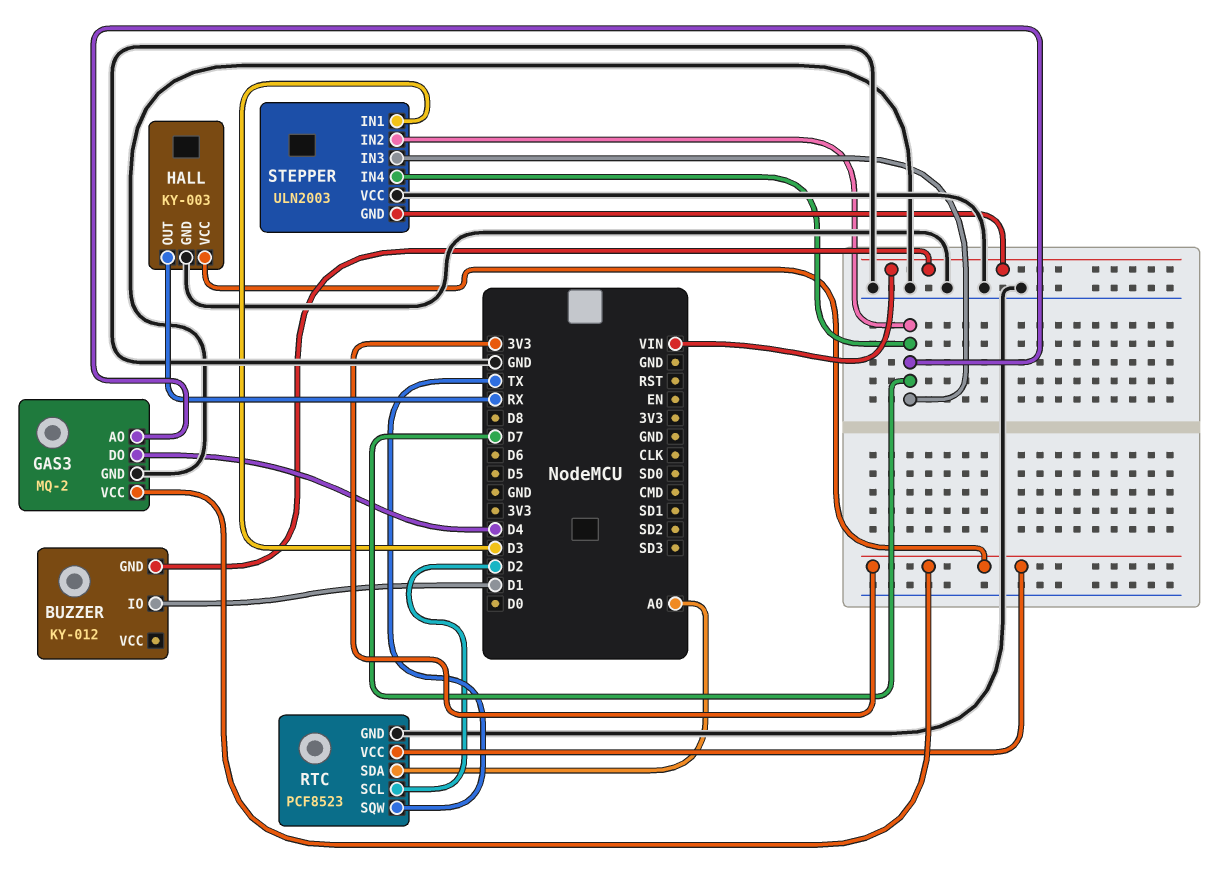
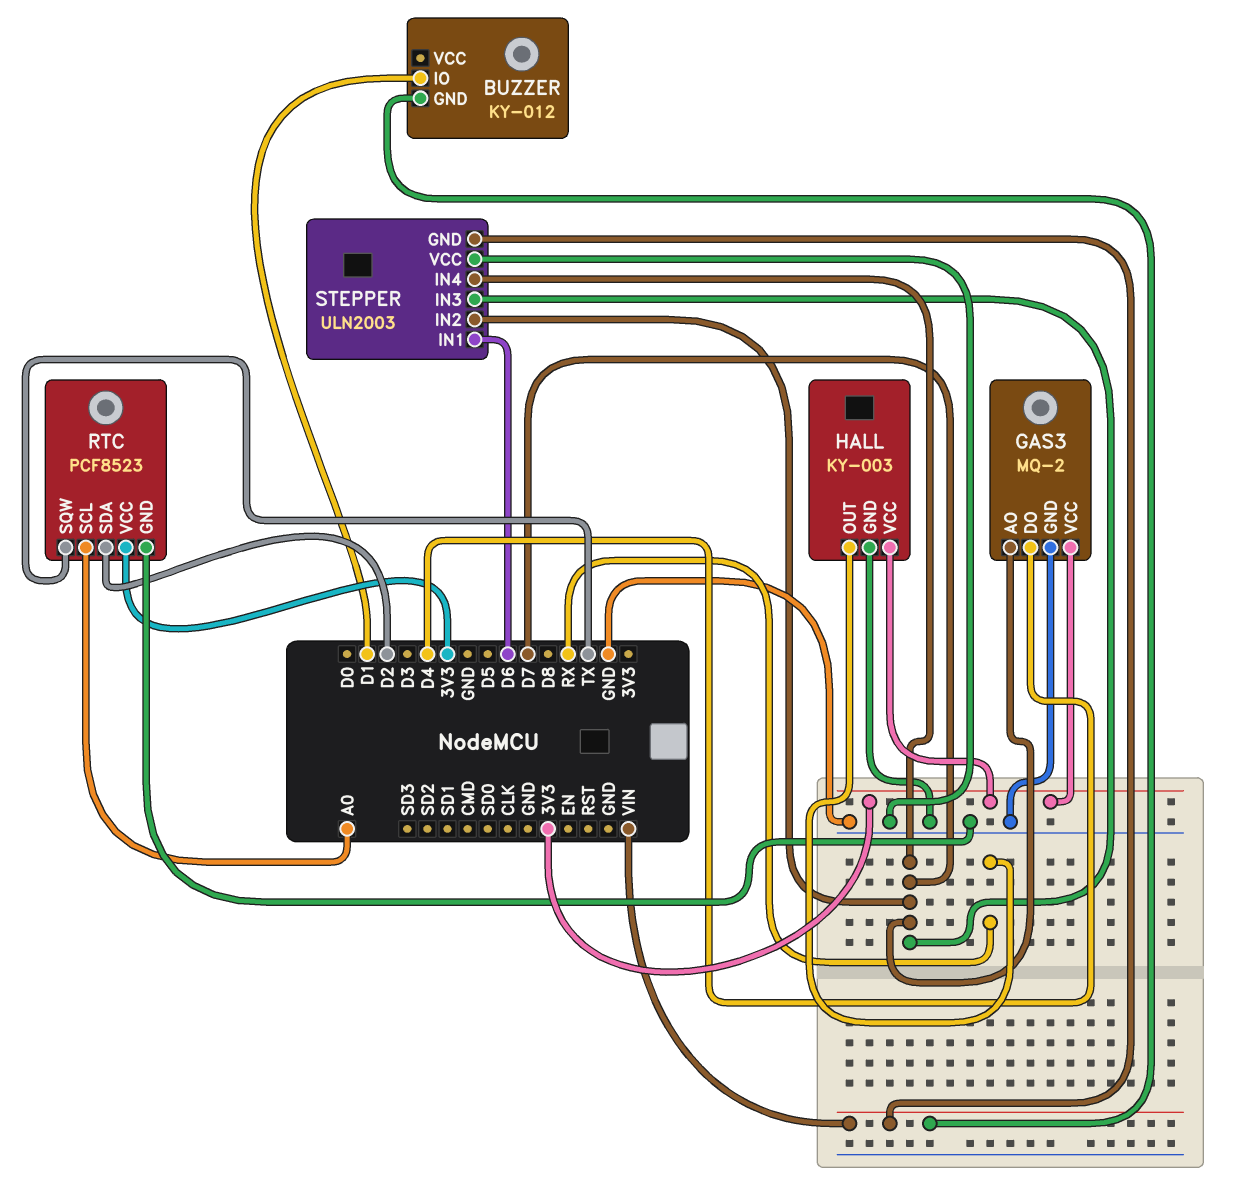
RTC pin SCL: D2 -> A0
RTC pin SDA: A0 -> D2
STEPPER pin IN1: D3 -> D6

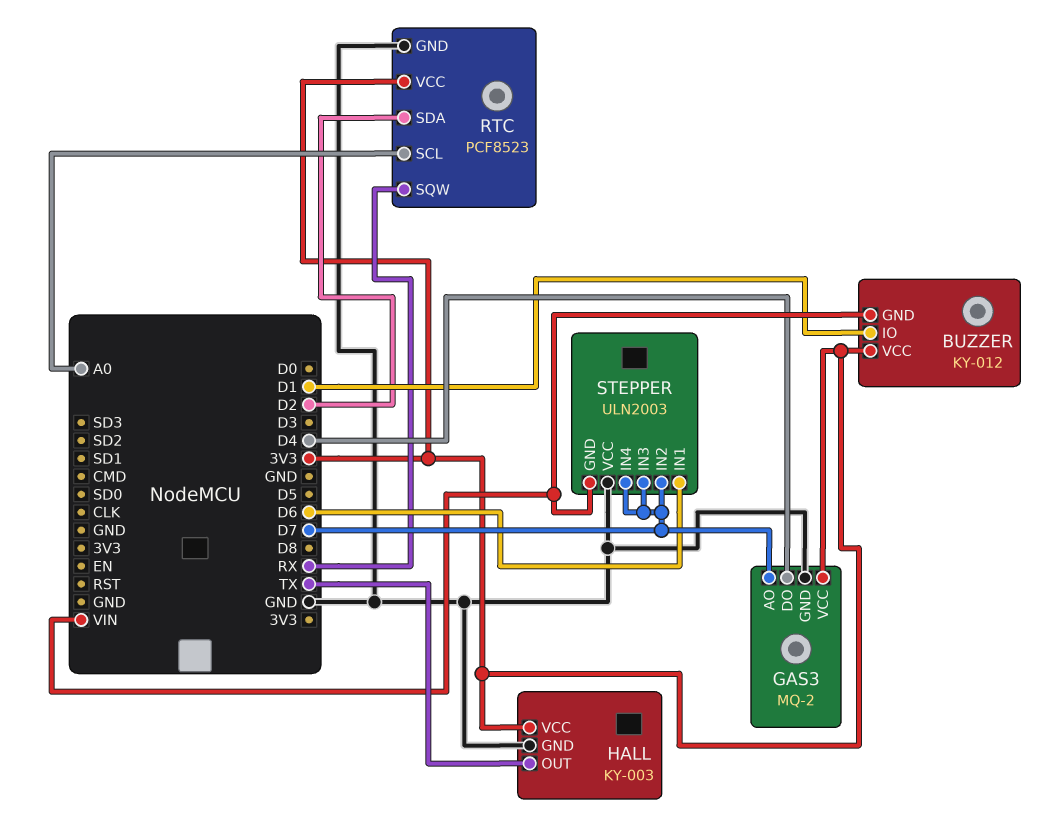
BUZZER pin VCC: none -> 3V3
HALL pin OUT: RX -> TX
RTC pin SQW: TX -> RX

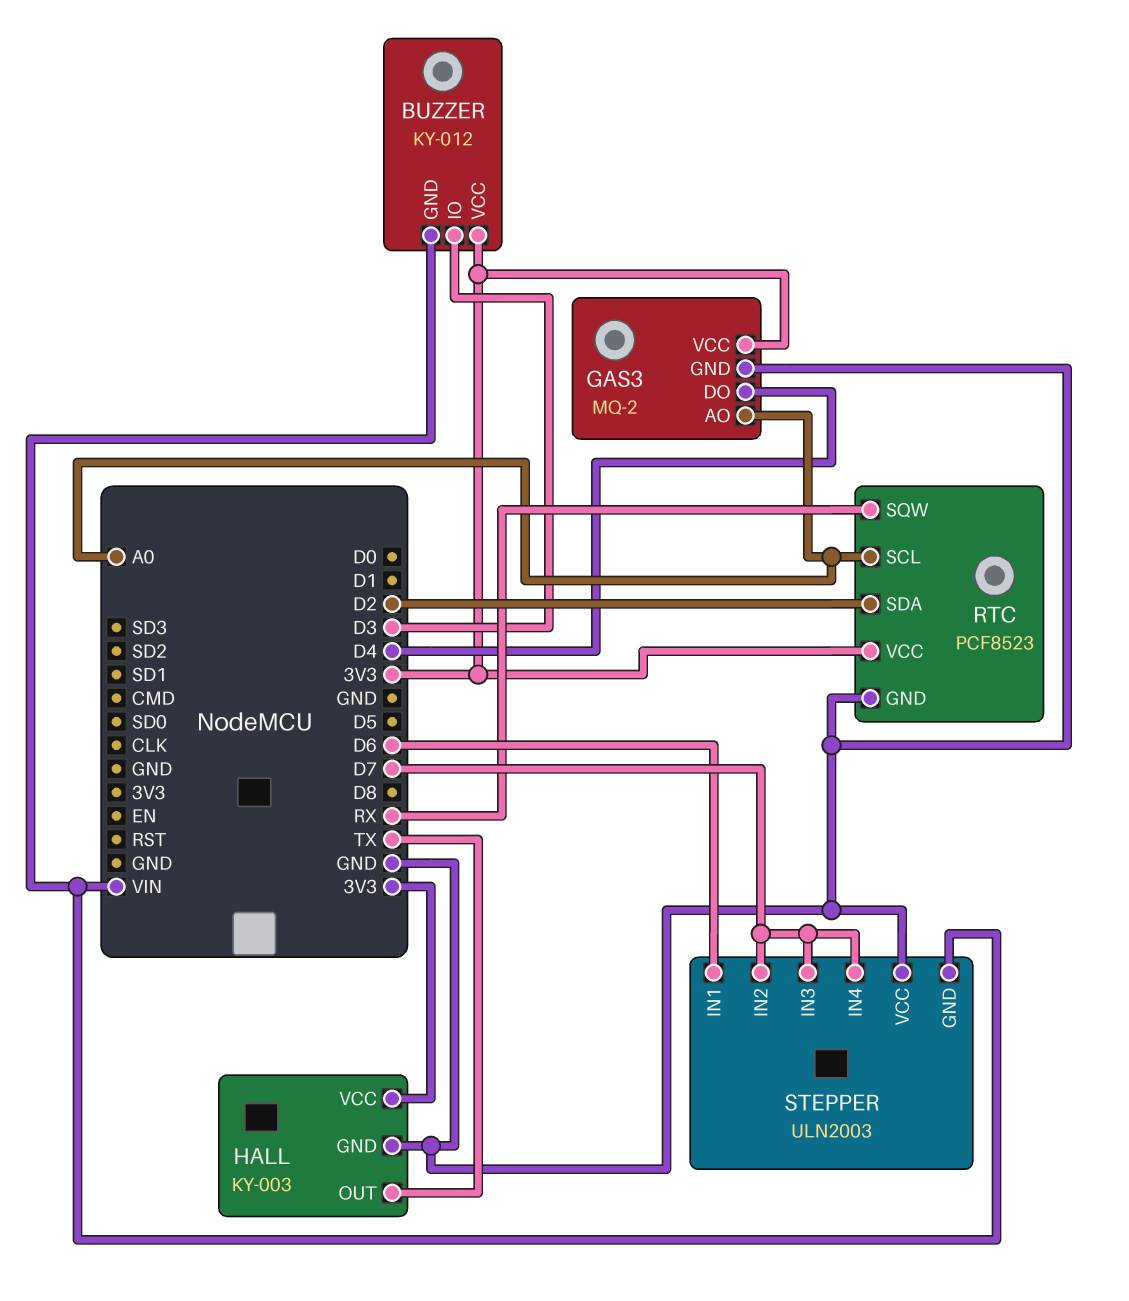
BUZZER pin IO: D1 -> D3
GAS3 pin AO: D7 -> A0

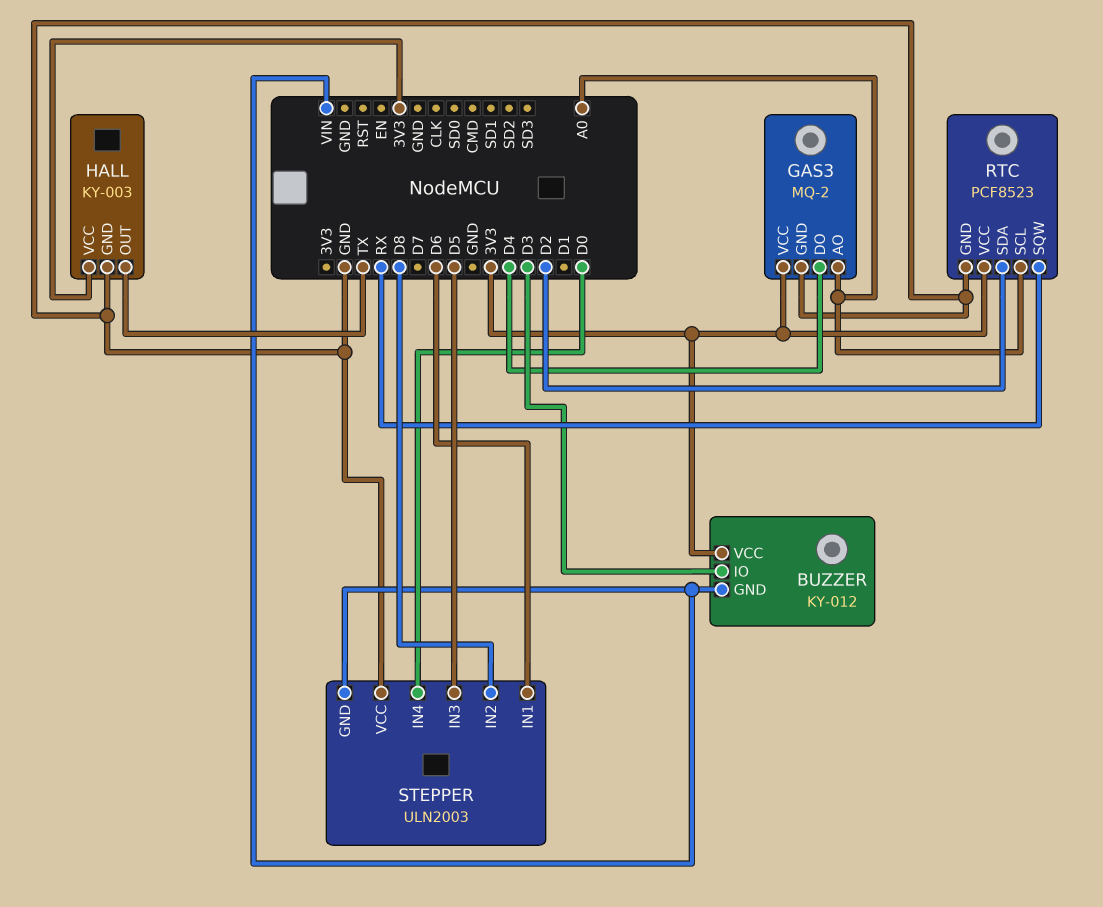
STEPPER pin IN2: D7 -> D8
STEPPER pin IN3: D7 -> D5
STEPPER pin IN4: D7 -> D0

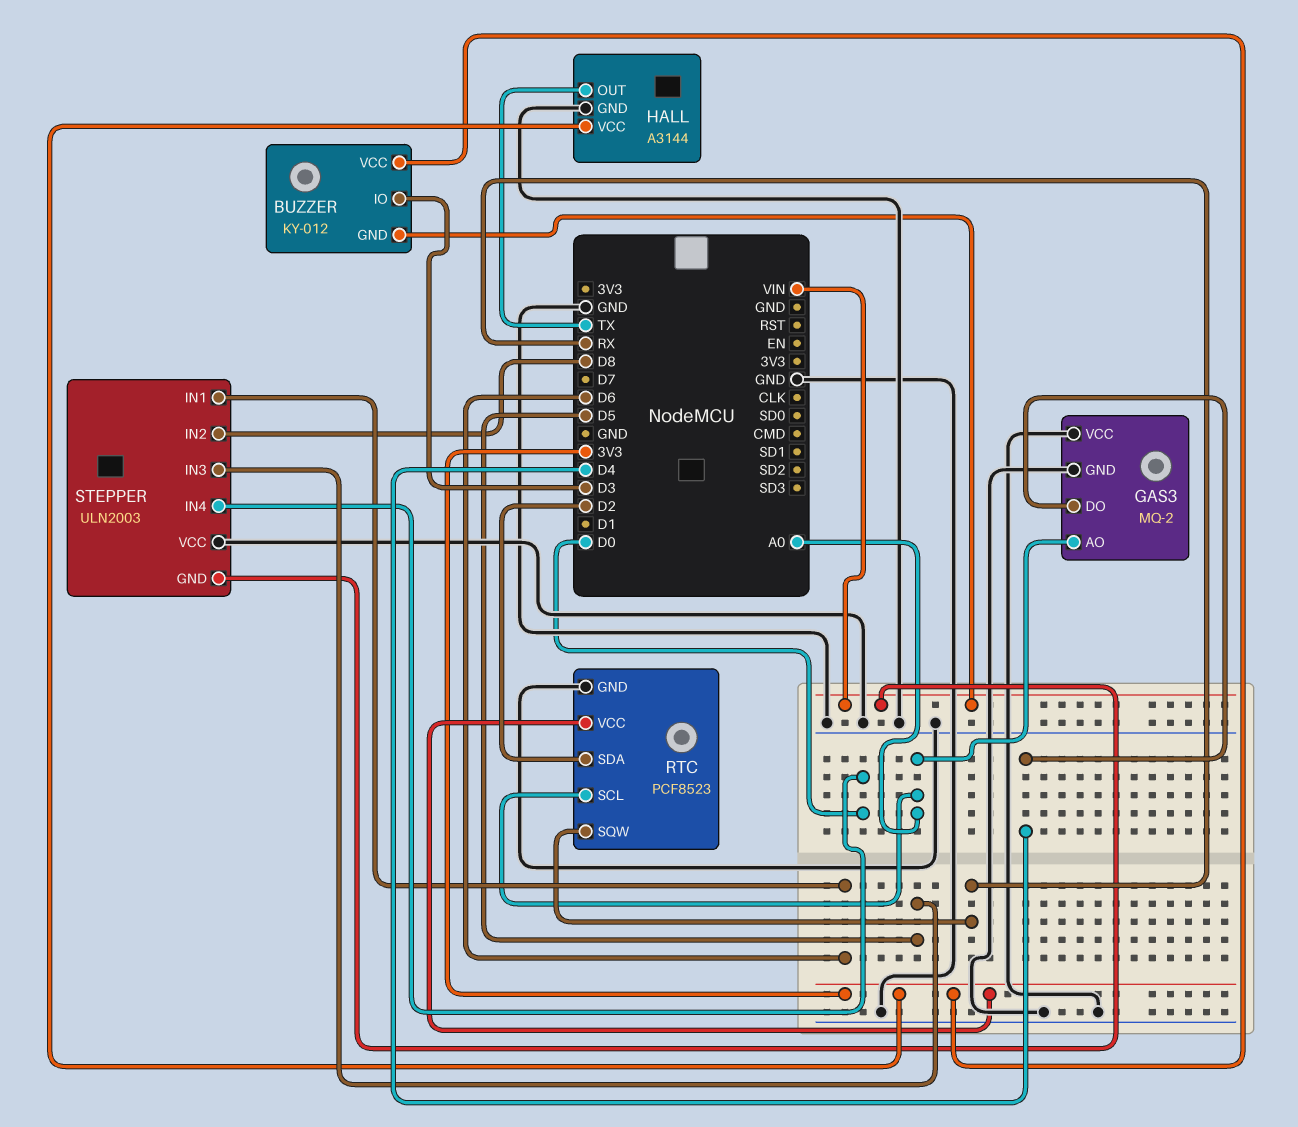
GAS3 pin VCC: 3V3 -> GND
HALL: KY-003 -> A3144

